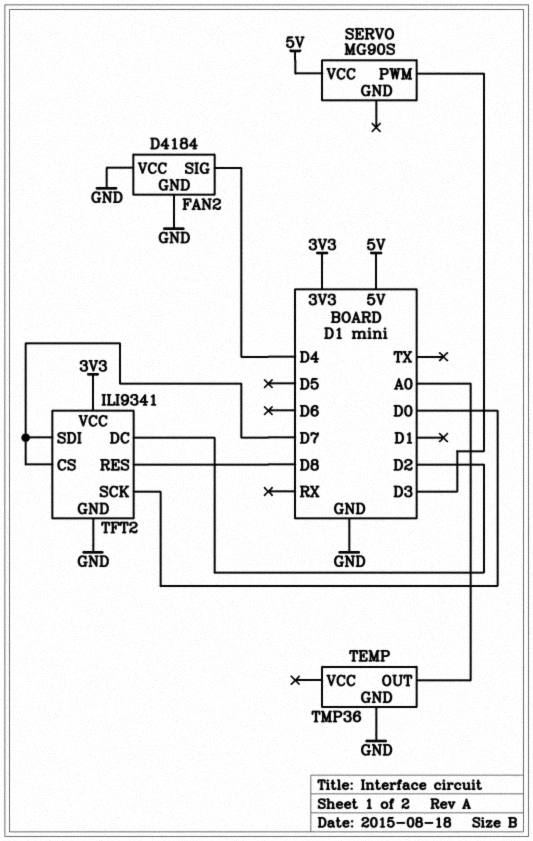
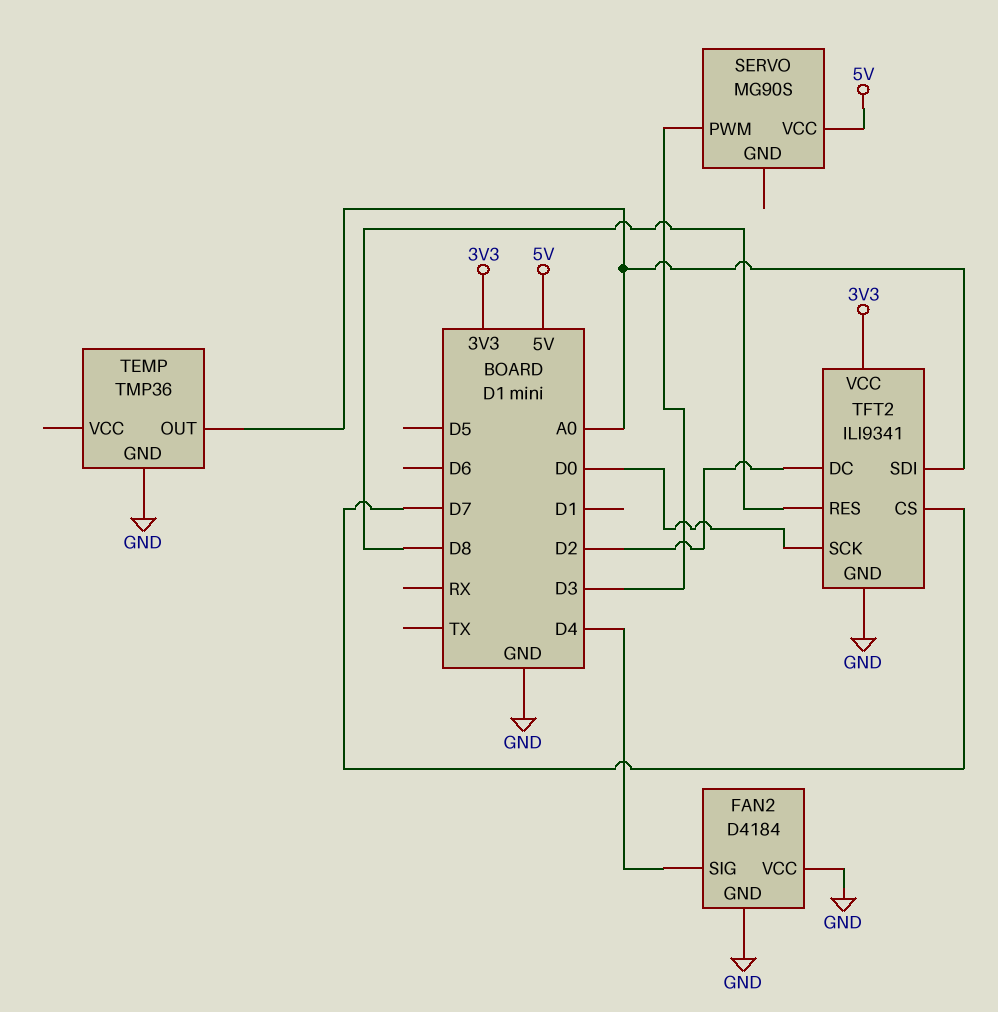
TFT2 pin SDI: D7 -> A0

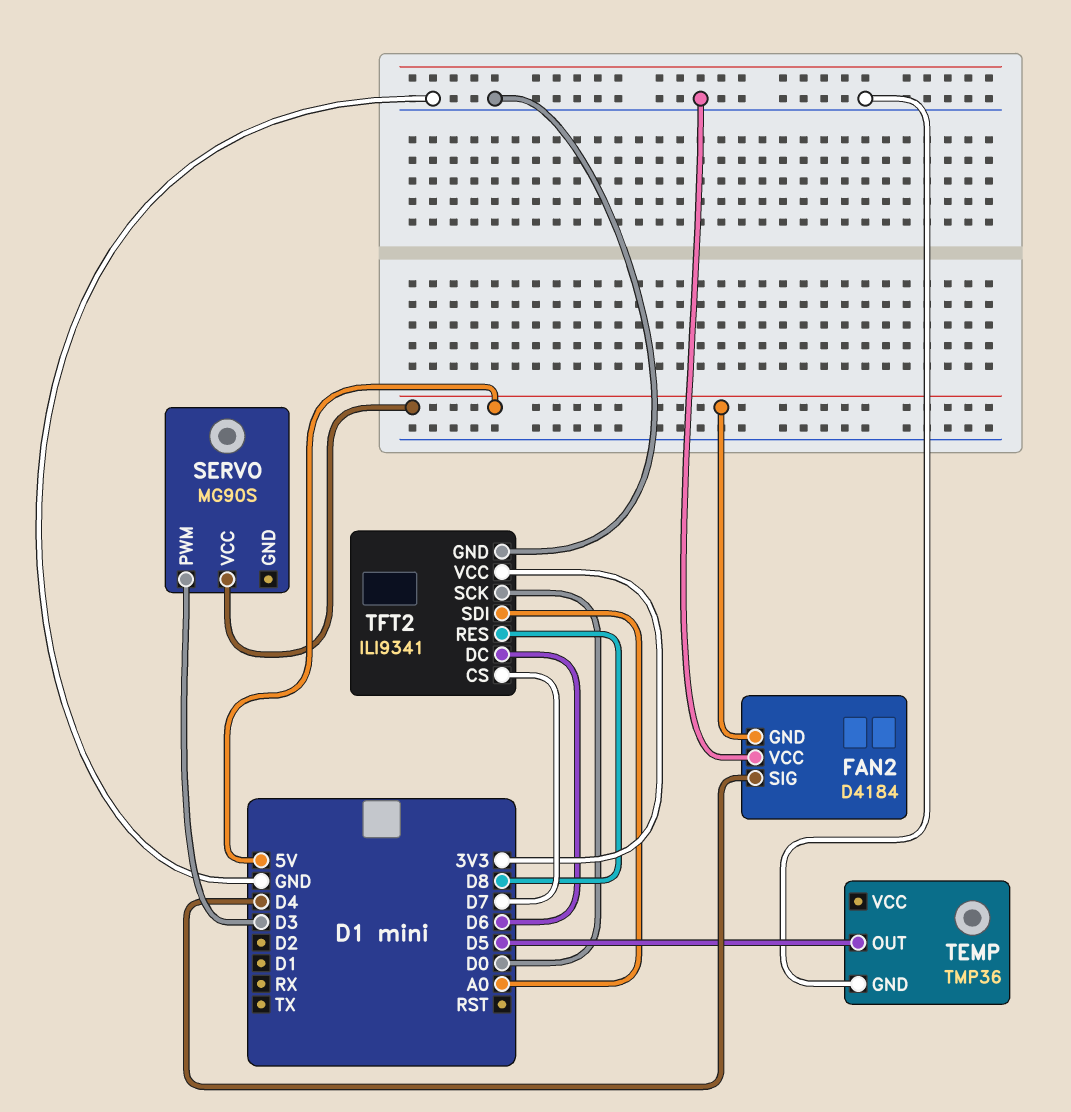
FAN2 pin GND: GND -> 5V
TEMP pin OUT: A0 -> D5
TFT2 pin DC: D2 -> D6

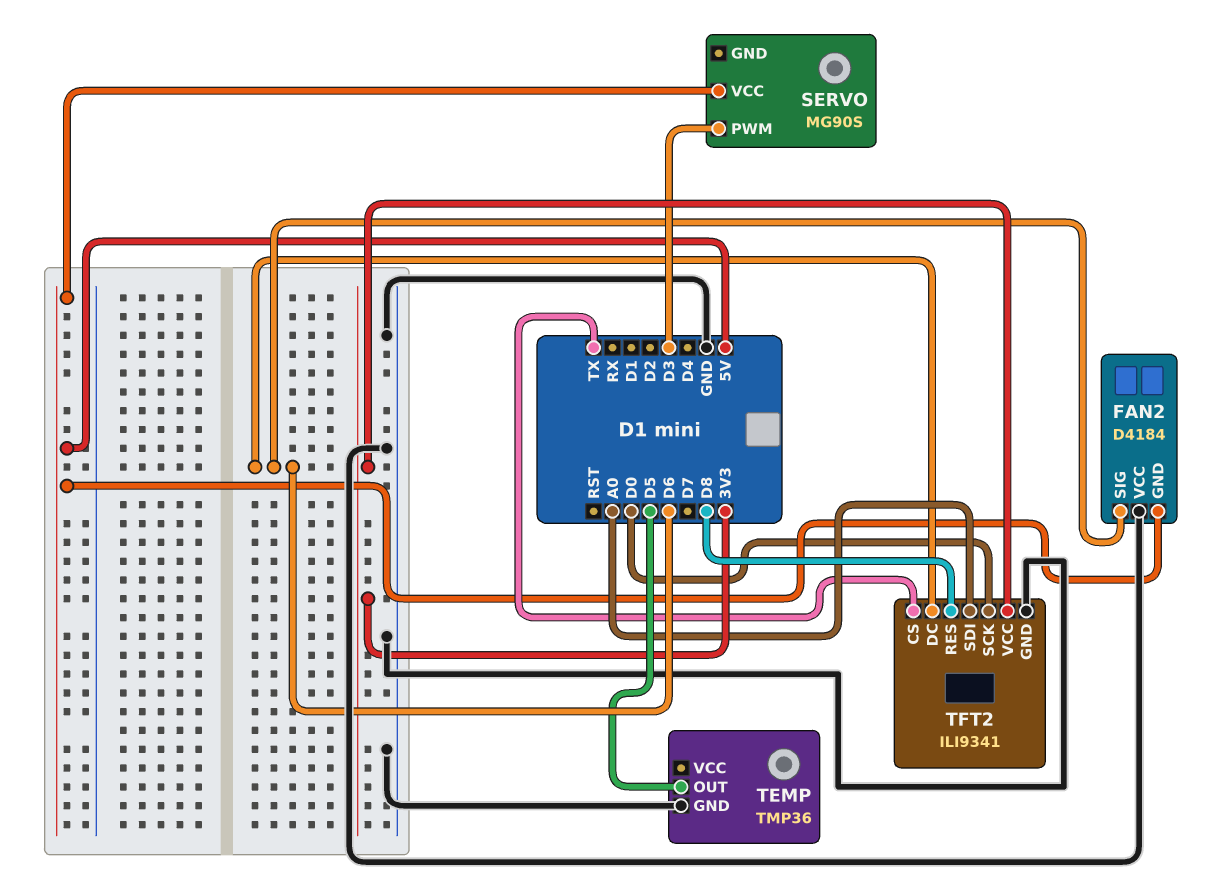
FAN2 pin SIG: D4 -> D6
TFT2 pin CS: D7 -> TX

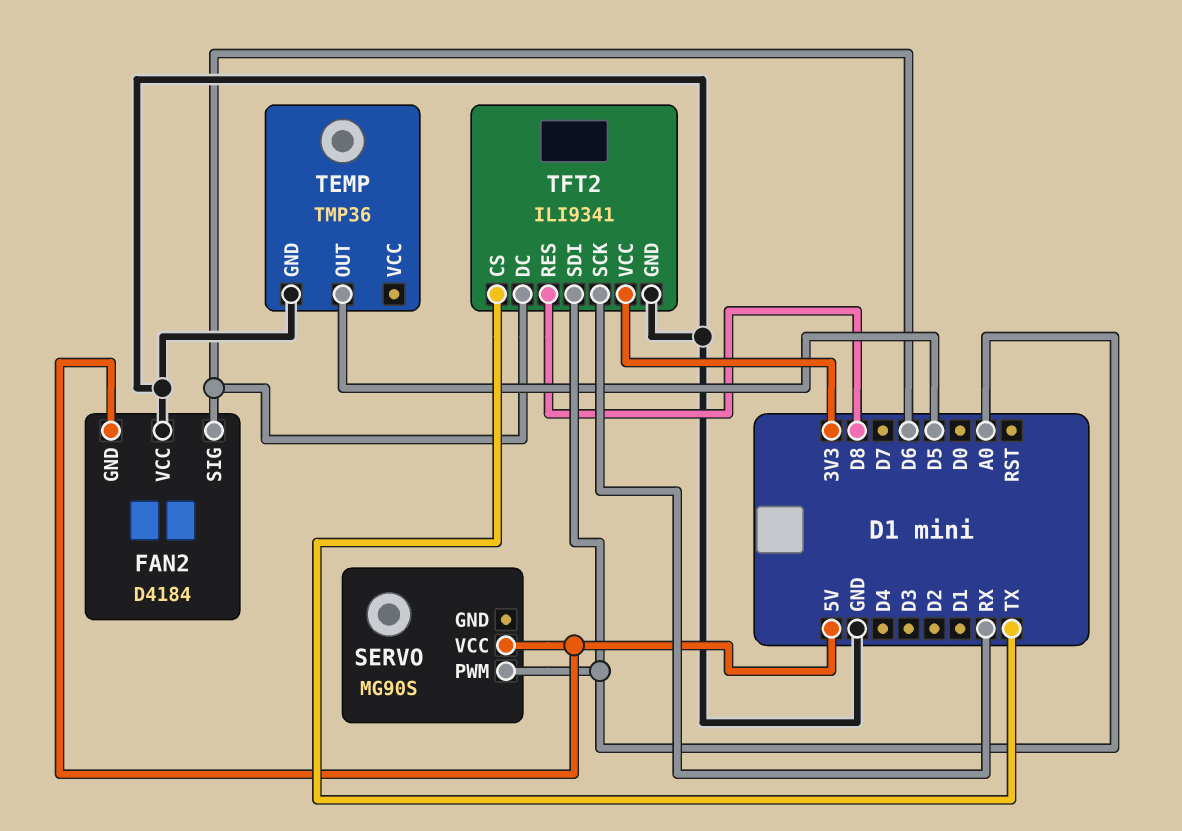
SERVO pin PWM: D3 -> A0
TFT2 pin SCK: D0 -> RX

